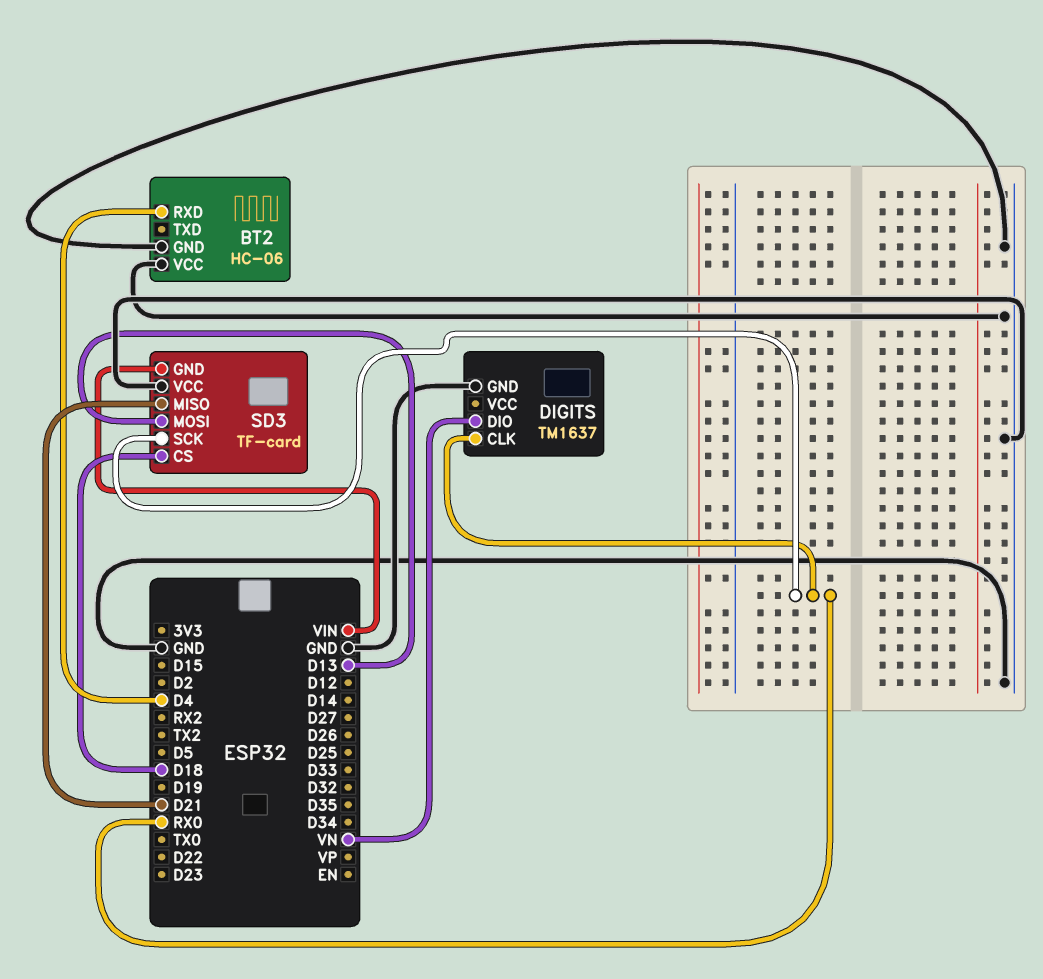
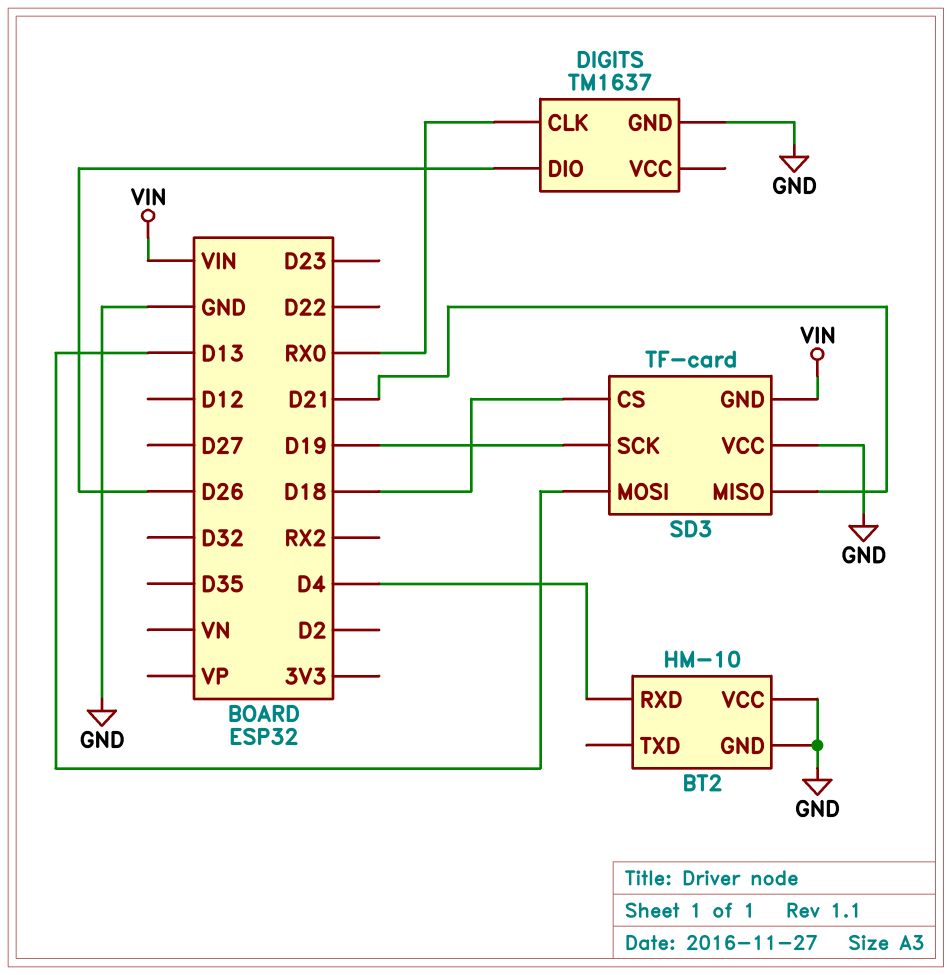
BT2: HC-06 -> HM-10
DIGITS pin DIO: VN -> D26
SD3 pin SCK: RX0 -> D19

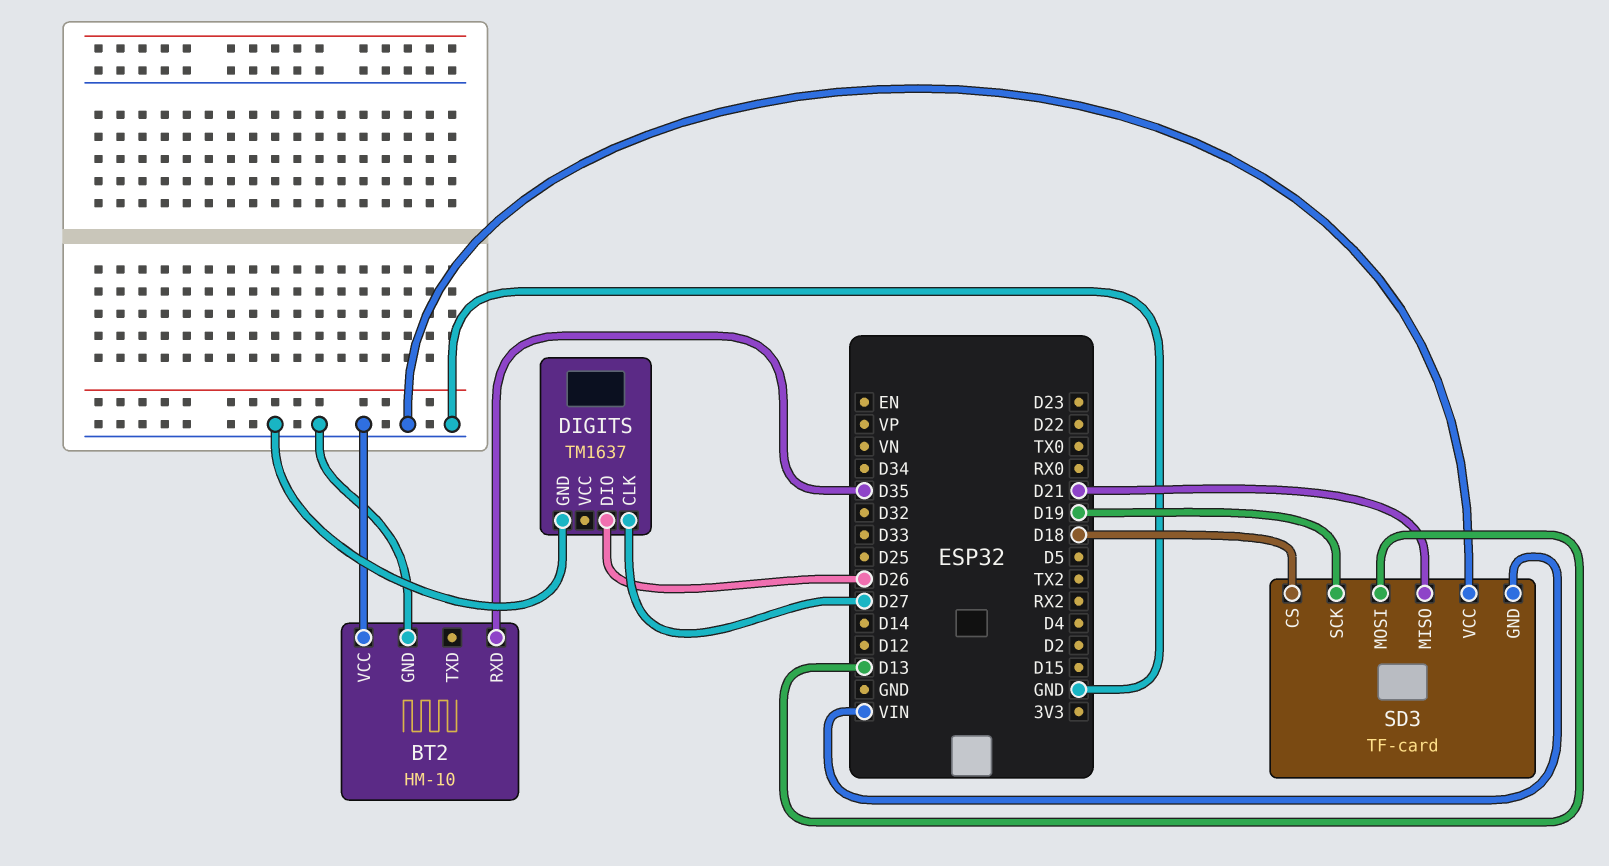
BT2 pin RXD: D4 -> D35
DIGITS pin CLK: RX0 -> D27

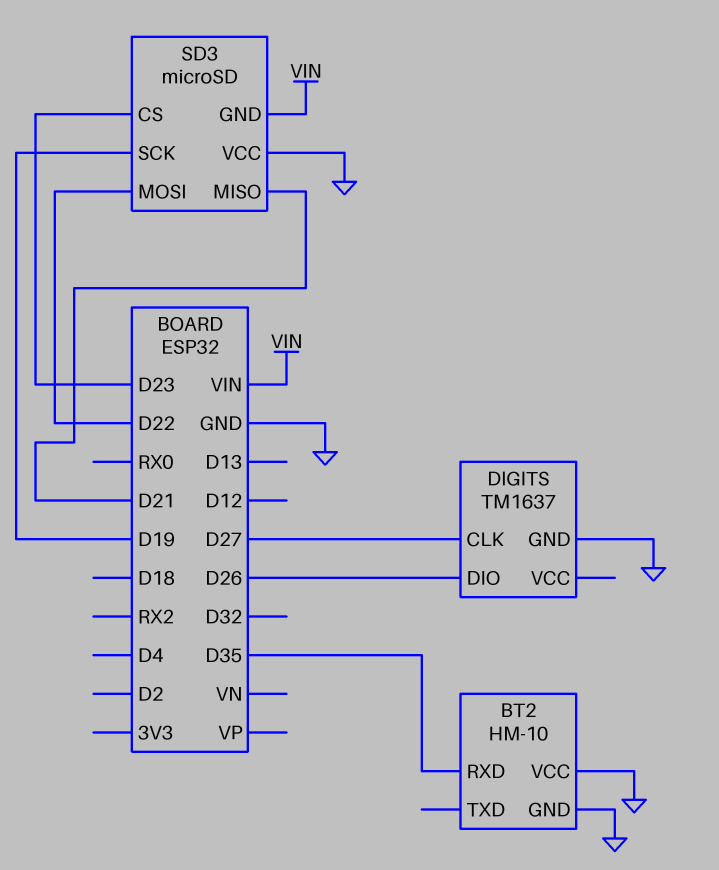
SD3: TF-card -> microSD
SD3 pin CS: D18 -> D23
SD3 pin MOSI: D13 -> D22

